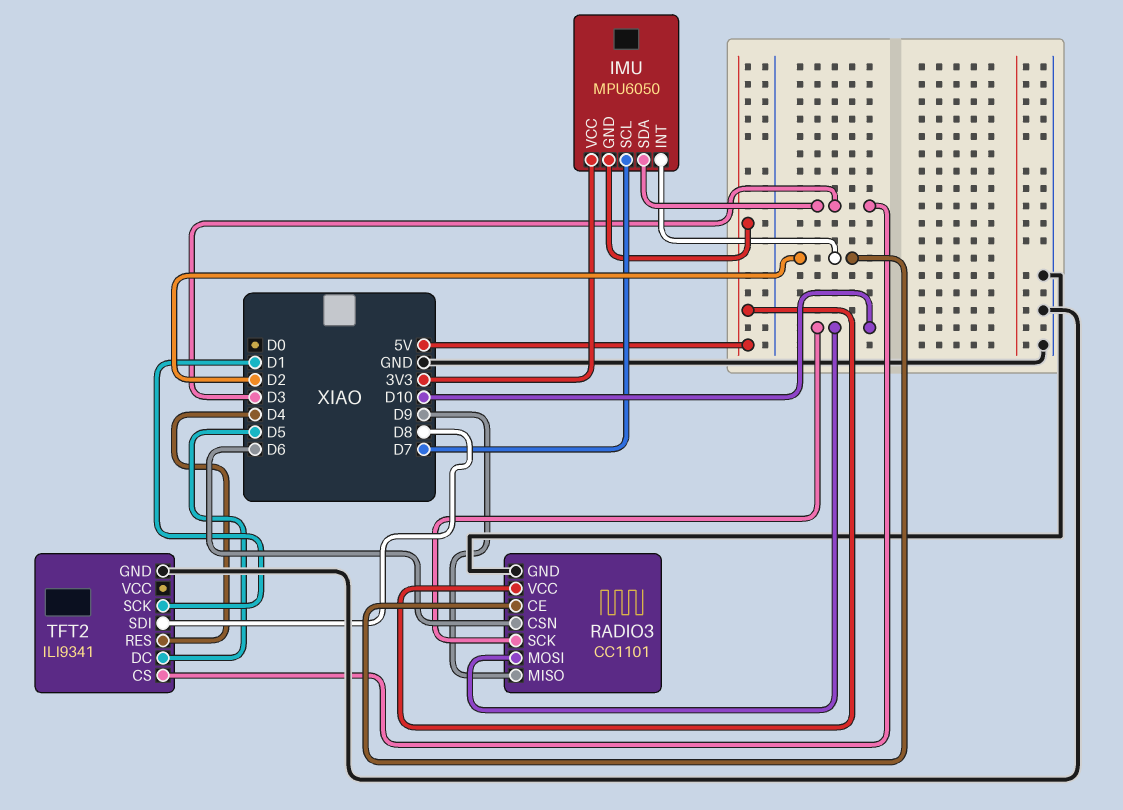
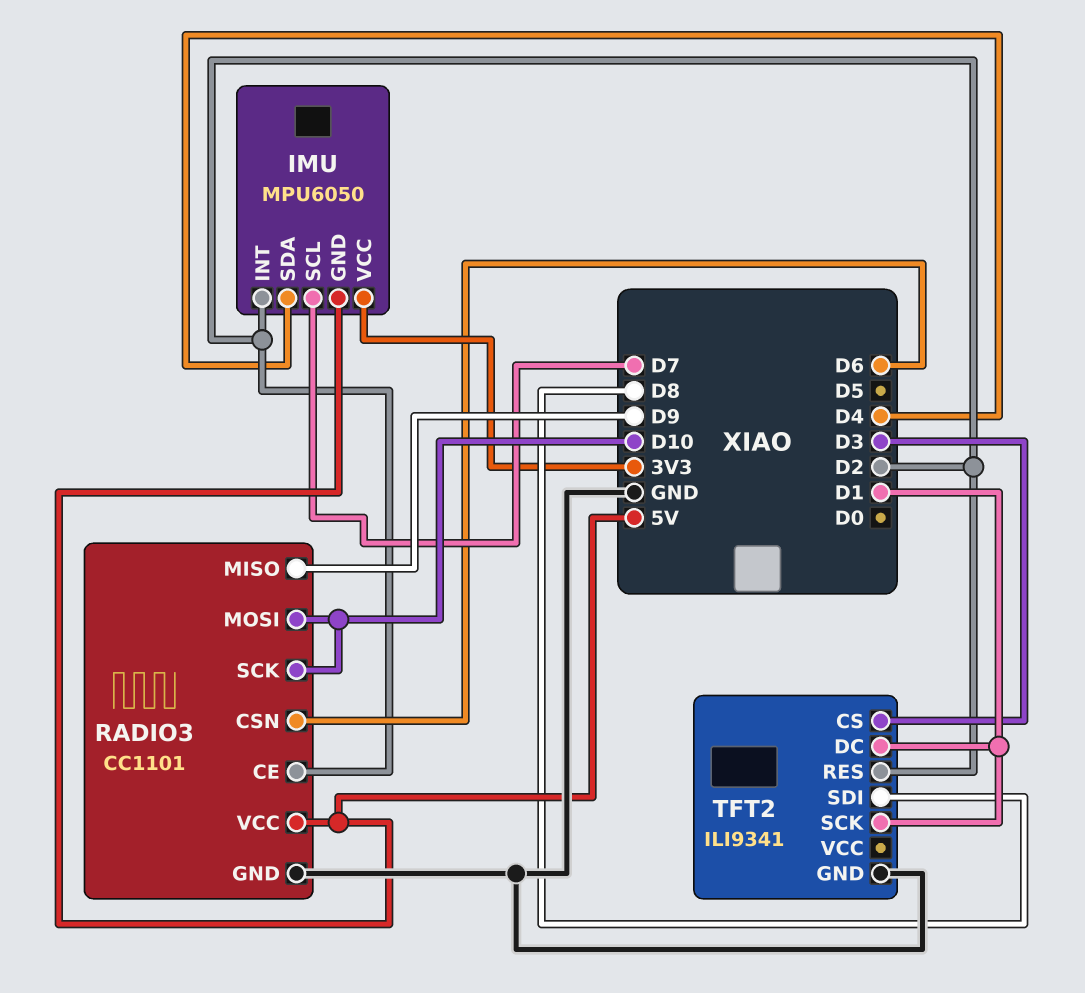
IMU pin SDA: D3 -> D4
TFT2 pin DC: D5 -> D1
TFT2 pin RES: D4 -> D2

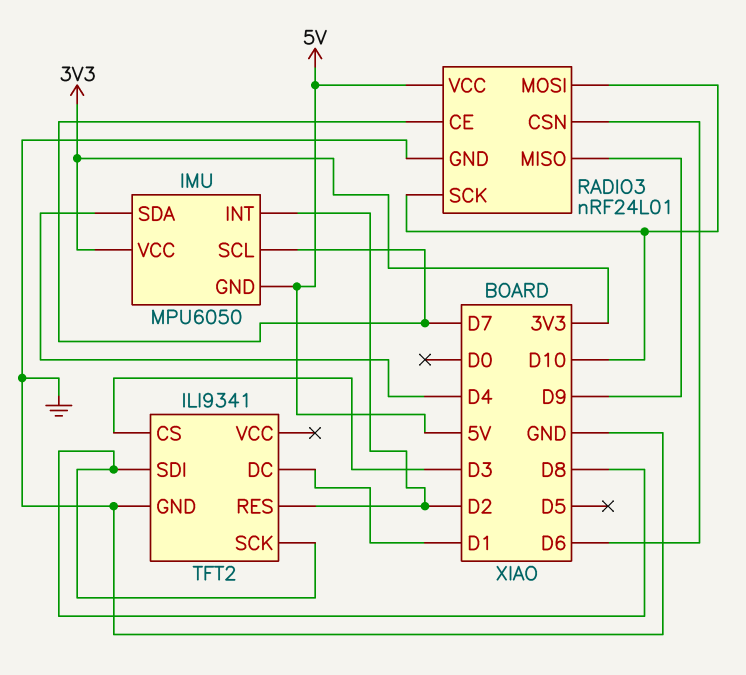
RADIO3: CC1101 -> nRF24L01
RADIO3 pin CE: D2 -> D7
TFT2 pin SCK: D1 -> D8

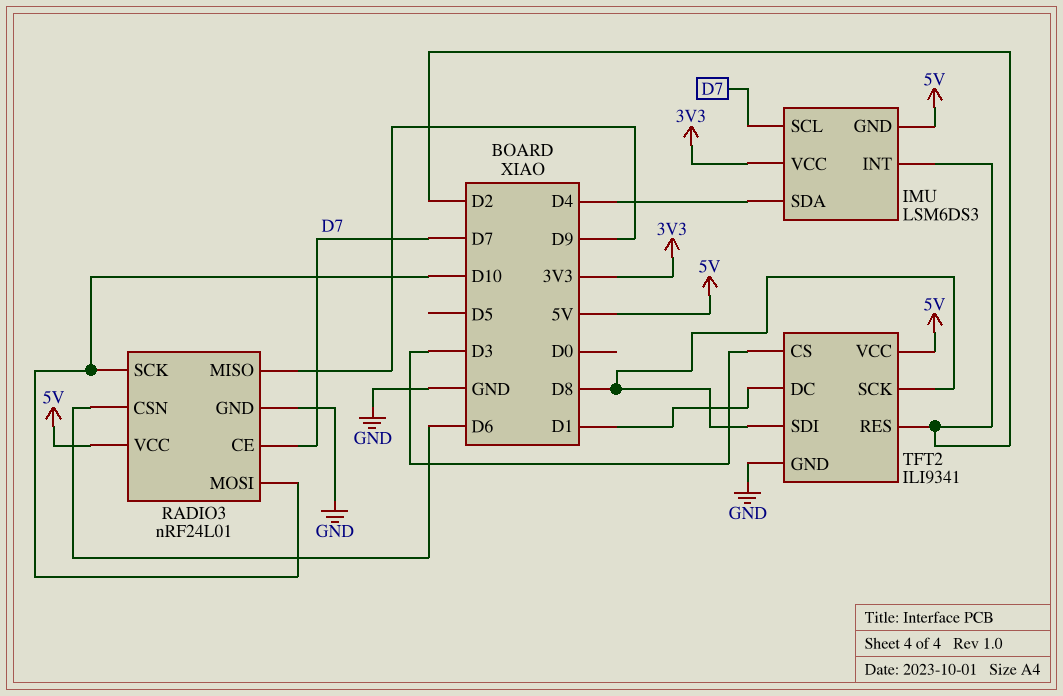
IMU: MPU6050 -> LSM6DS3
TFT2 pin VCC: none -> 5V

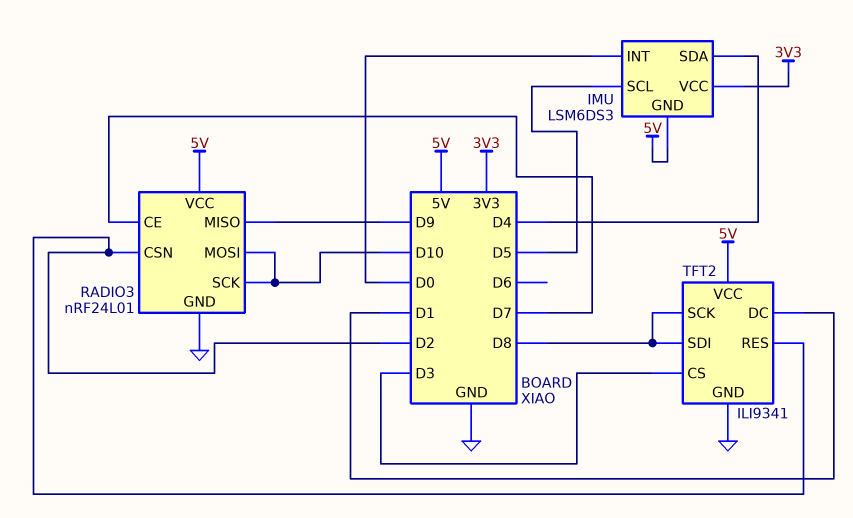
IMU pin INT: D2 -> D0
IMU pin SCL: D7 -> D5
RADIO3 pin CSN: D6 -> D2

